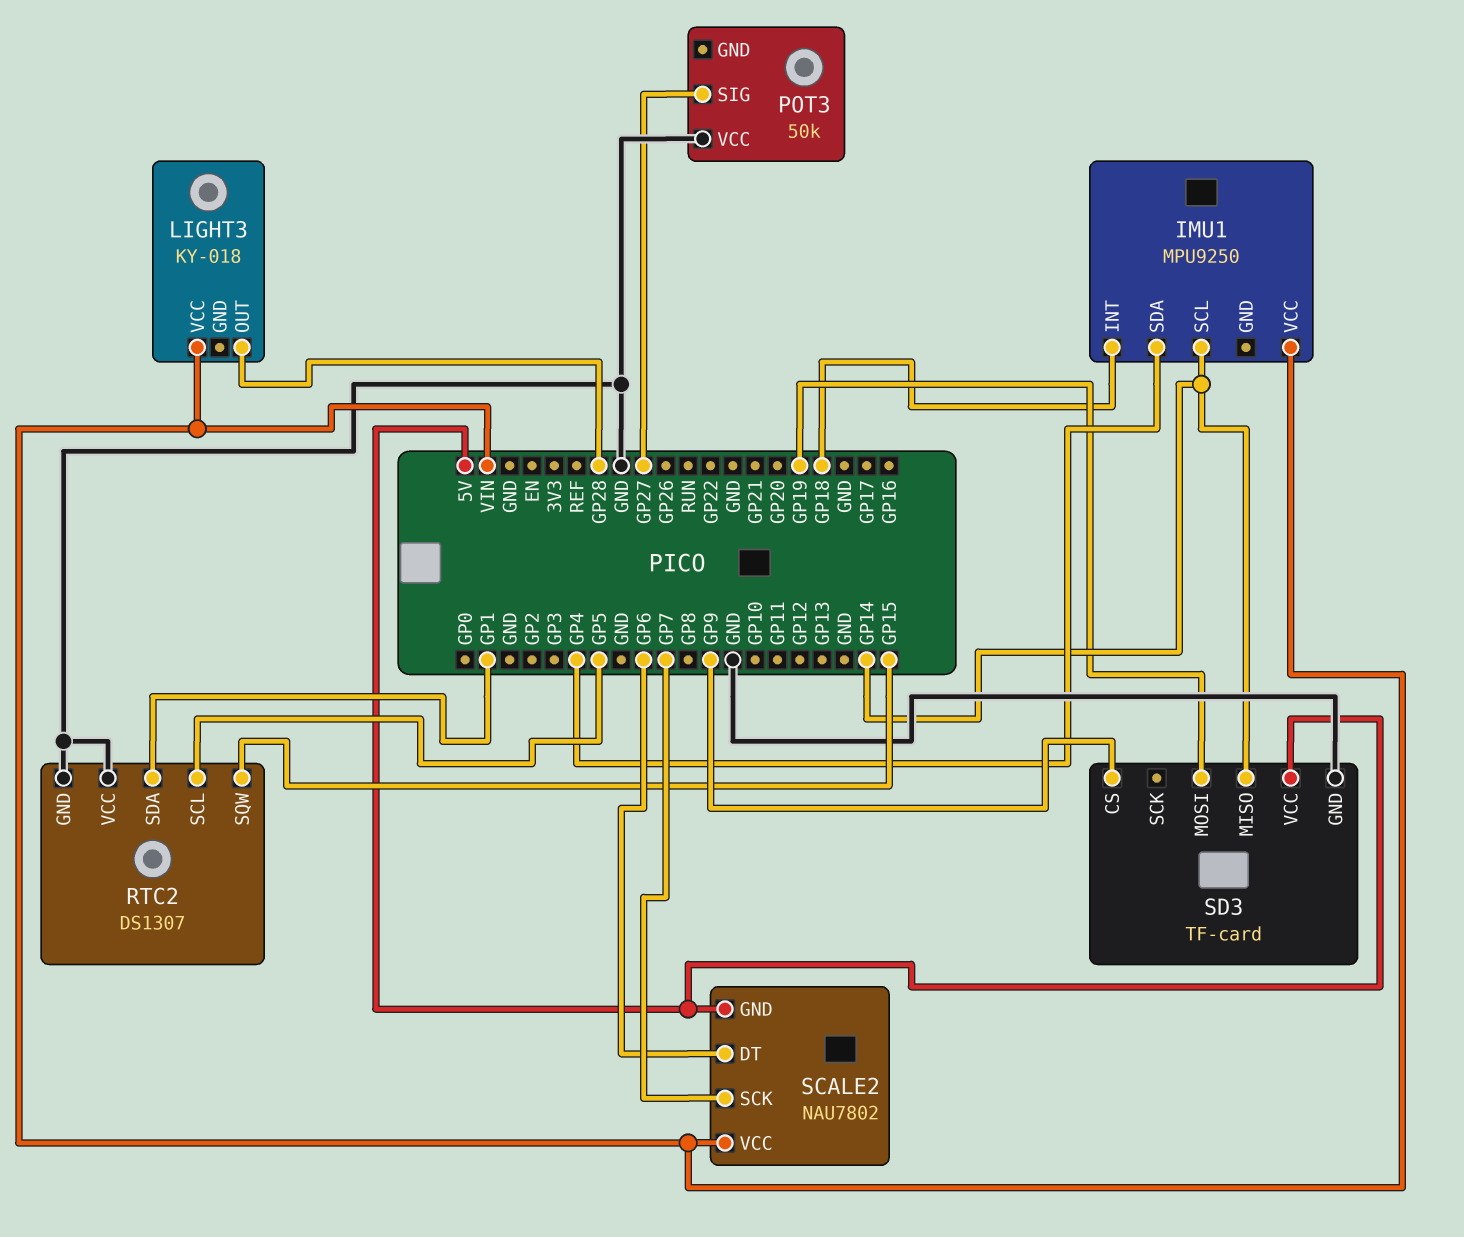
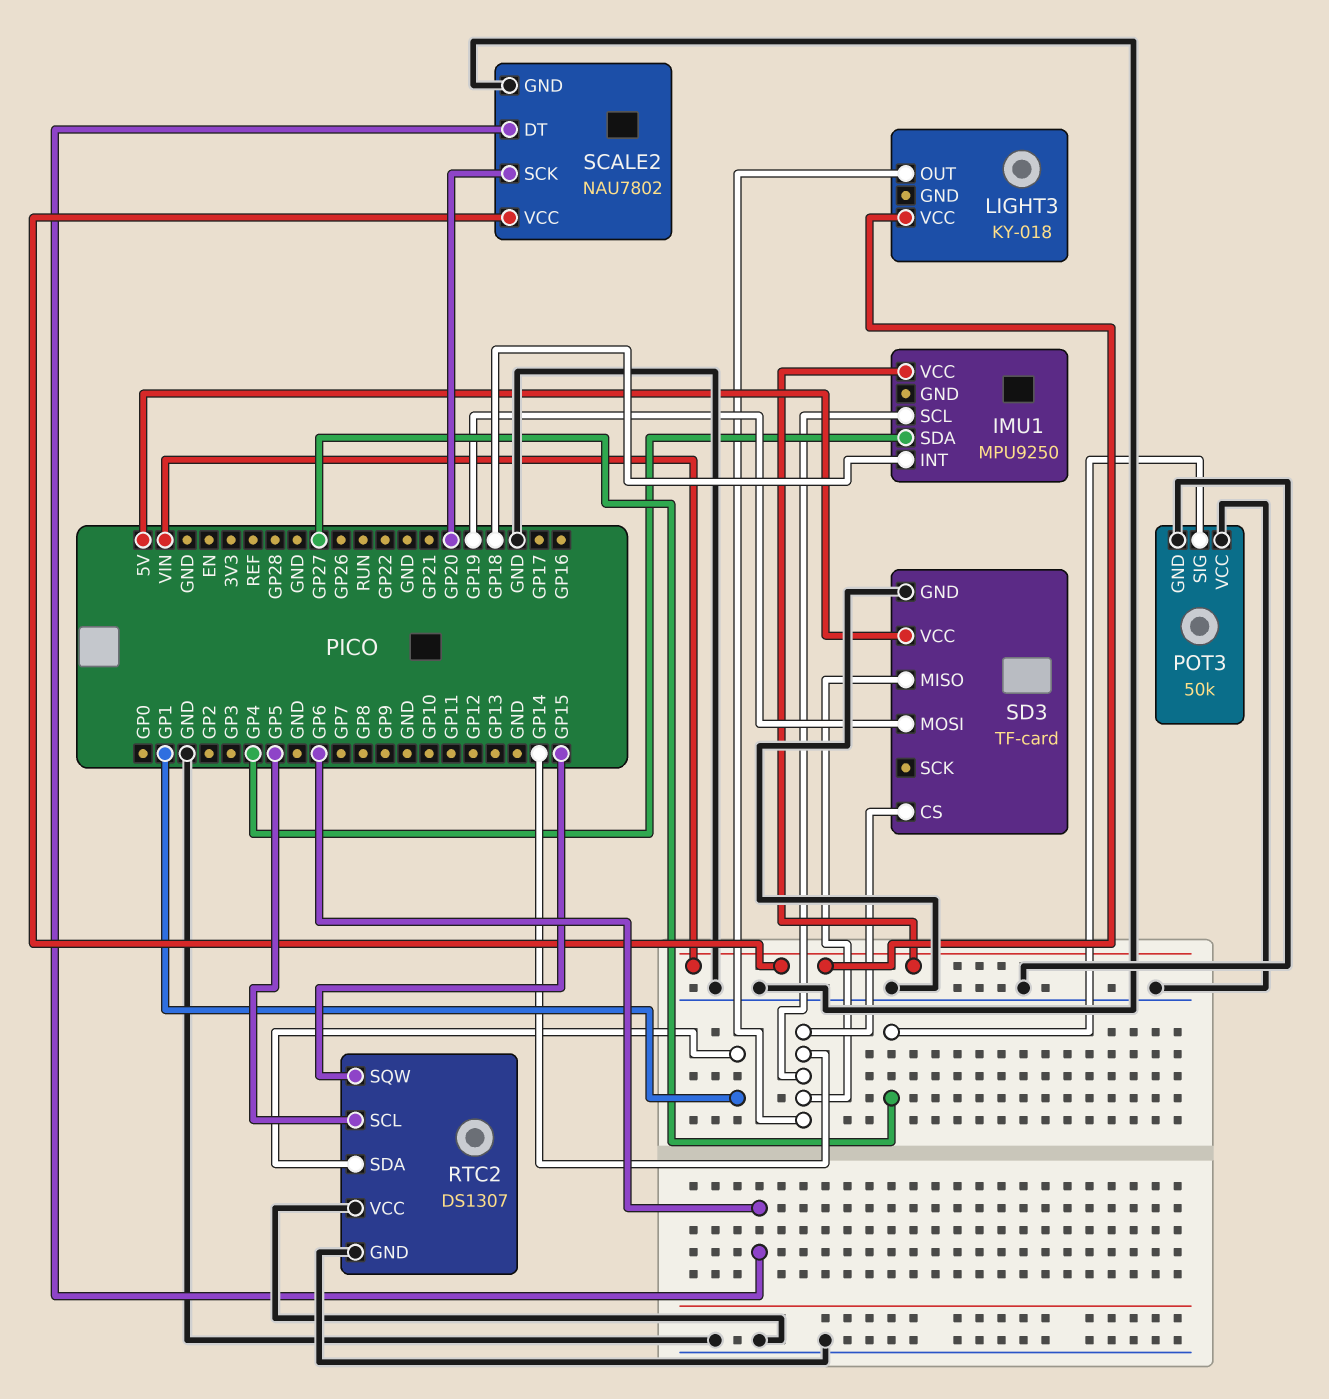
LIGHT3 pin OUT: GP28 -> GP14
POT3 pin GND: none -> GND
SCALE2 pin GND: 5V -> GND
SCALE2 pin SCK: GP7 -> GP20
SD3 pin CS: GP9 -> GP14

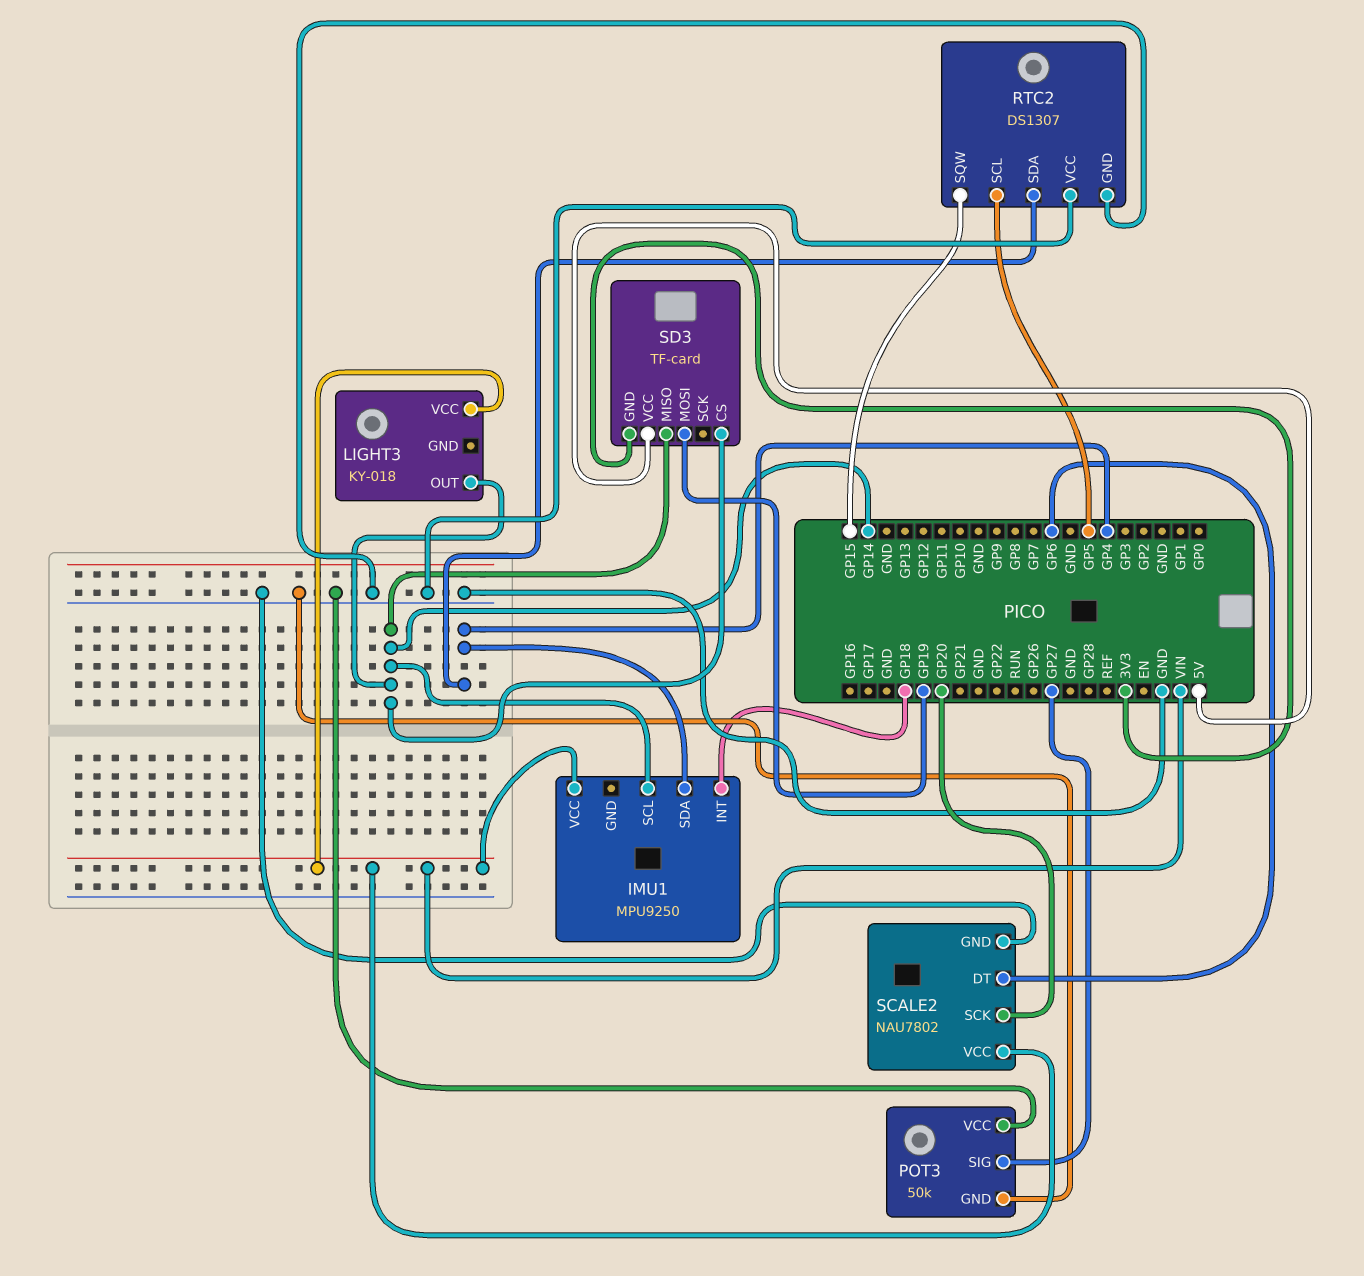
RTC2 pin SDA: GP1 -> GP4
SD3 pin GND: GND -> 3V3

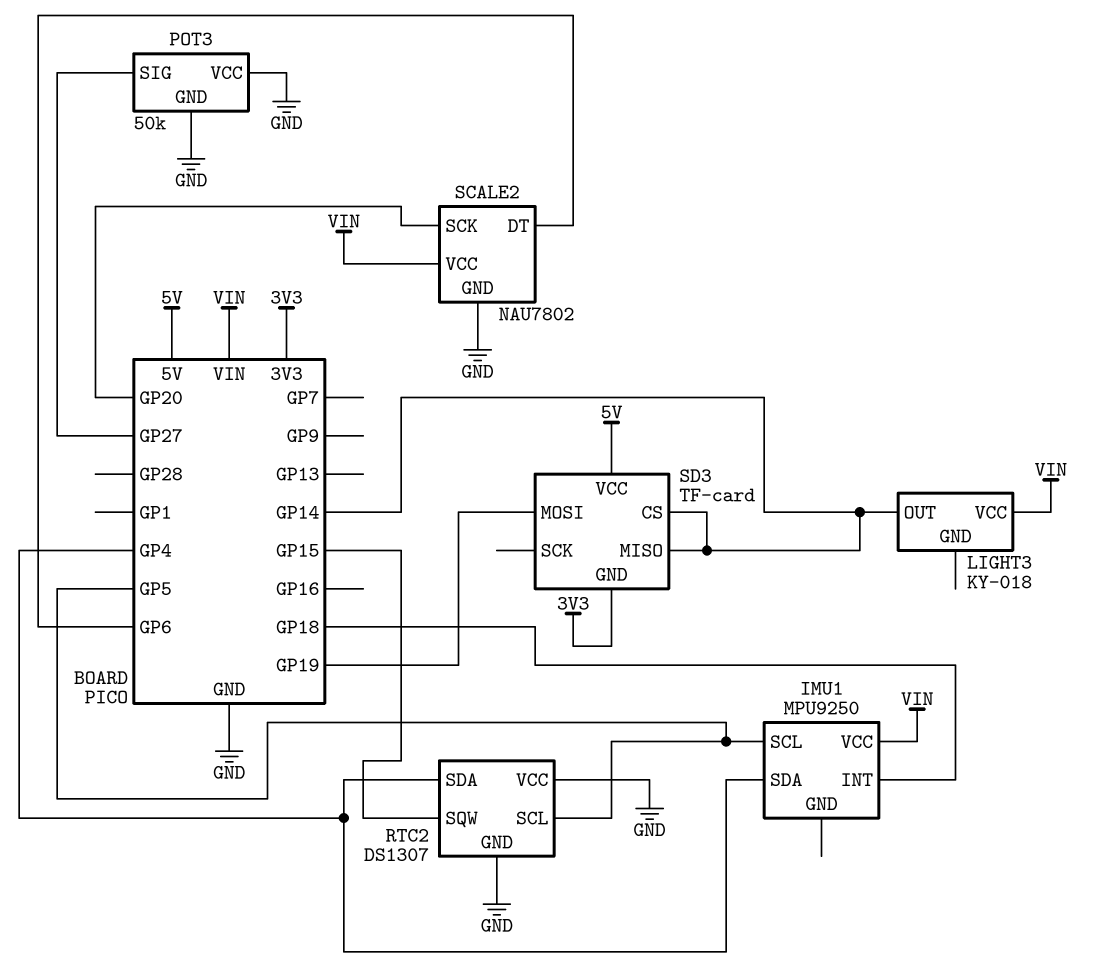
IMU1 pin SCL: GP14 -> GP5

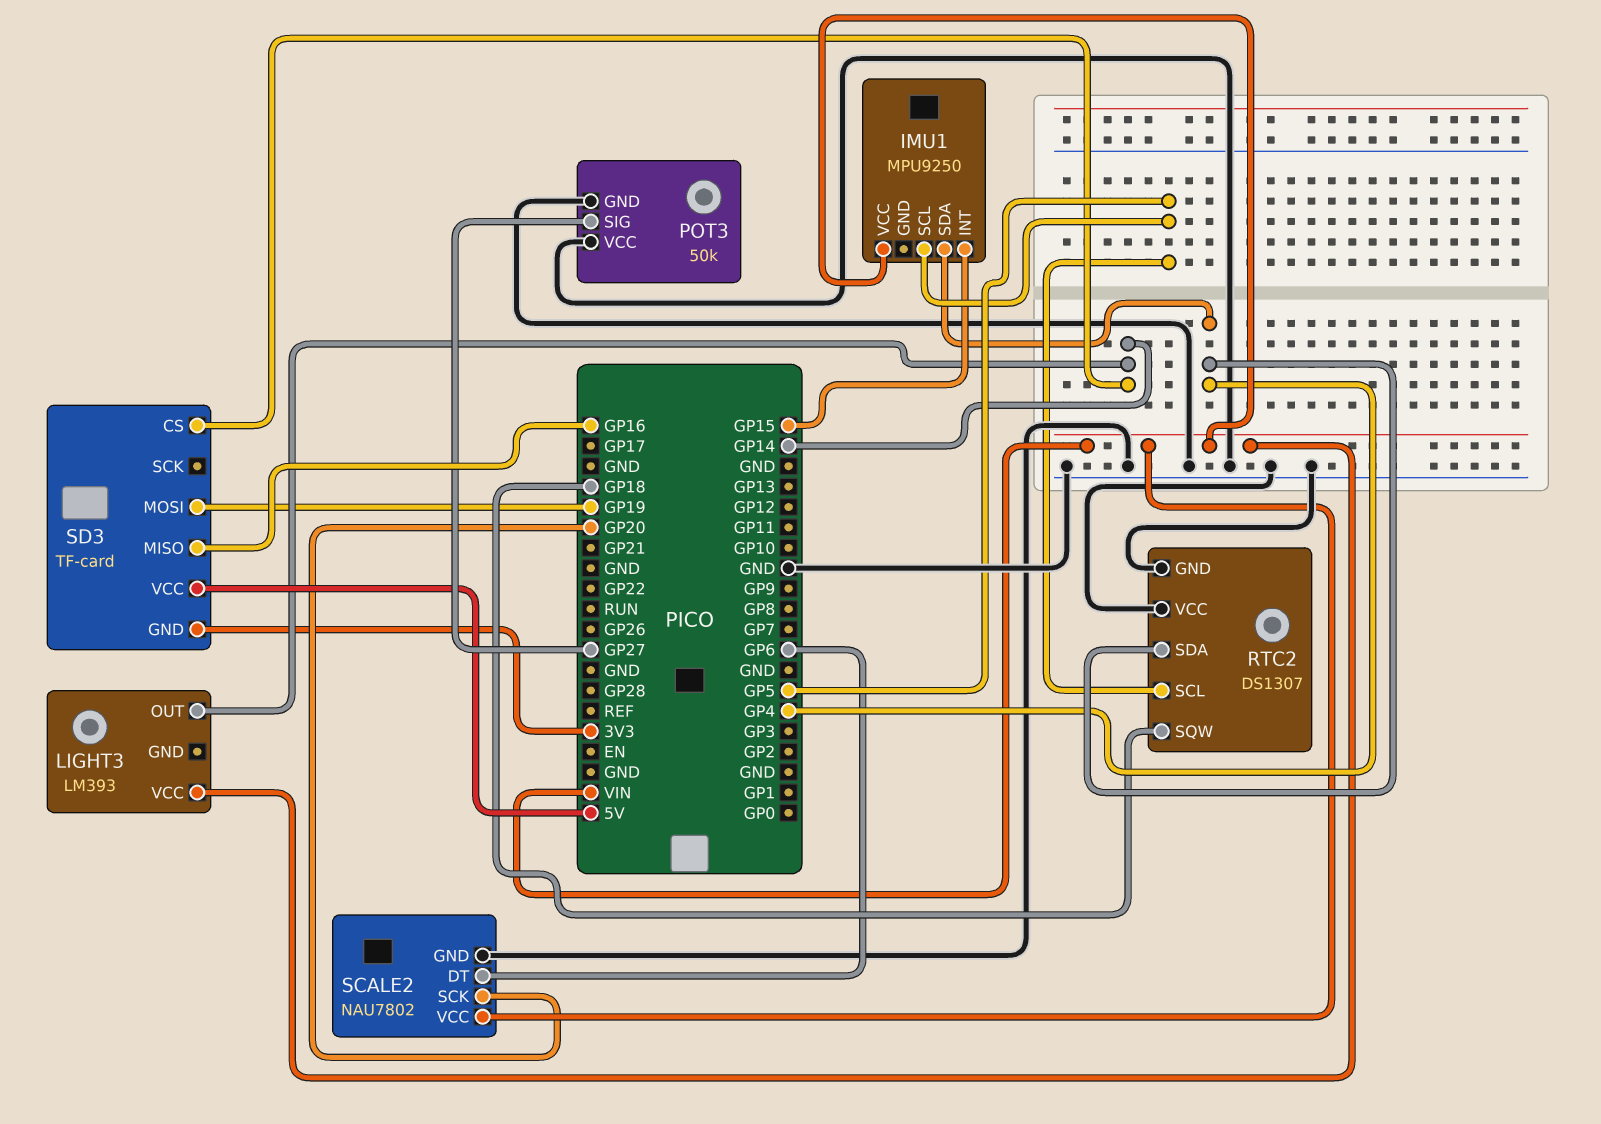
IMU1 pin INT: GP18 -> GP15
LIGHT3: KY-018 -> LM393
RTC2 pin SQW: GP15 -> GP18
SD3 pin MISO: GP14 -> GP16

